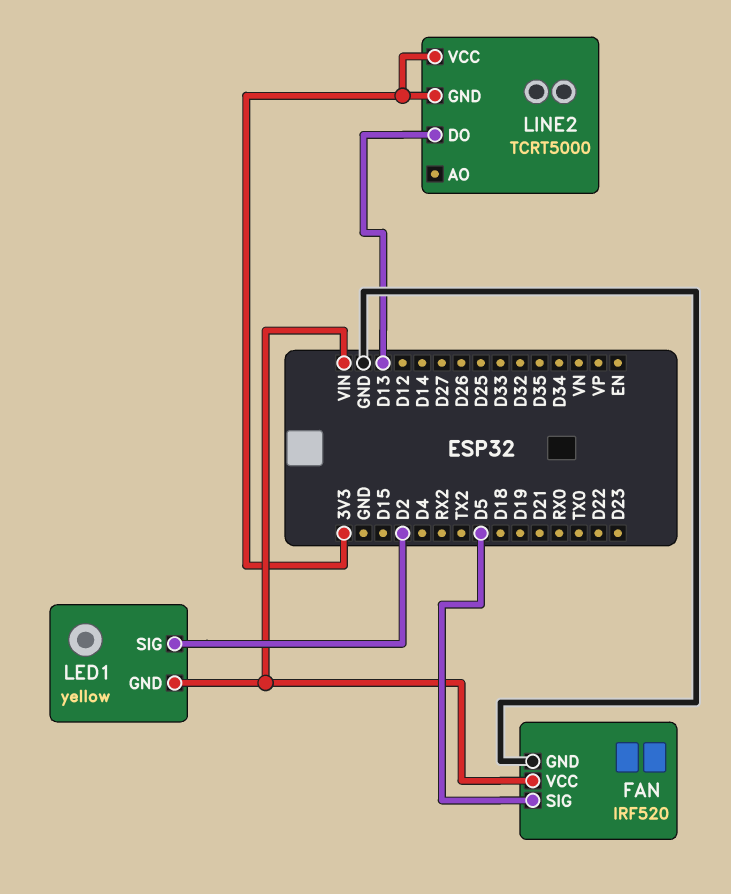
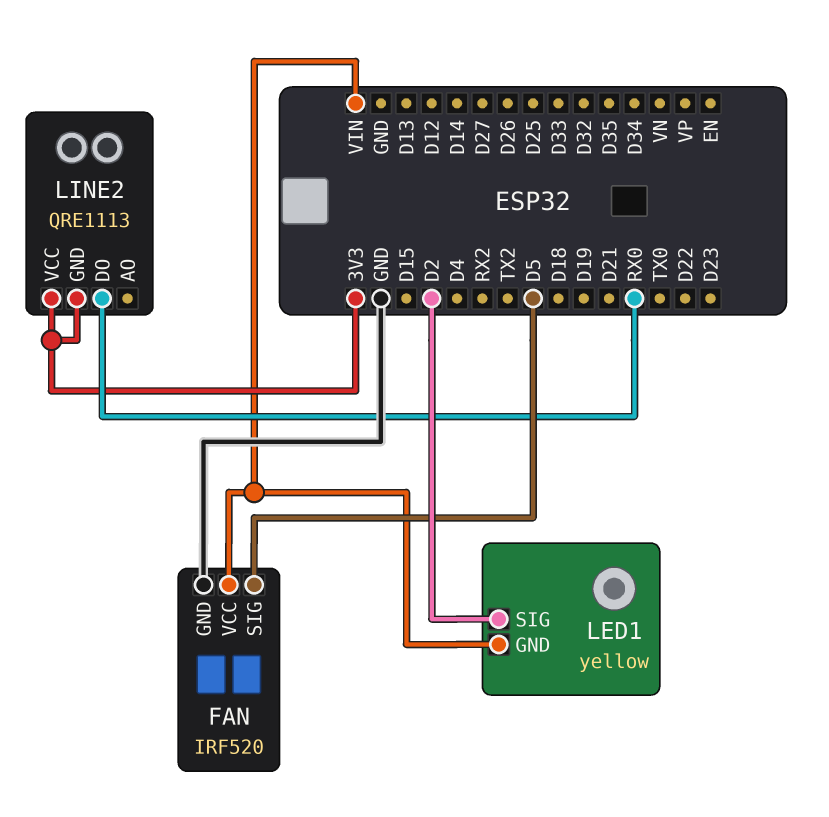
LINE2: TCRT5000 -> QRE1113
LINE2 pin DO: D13 -> RX0

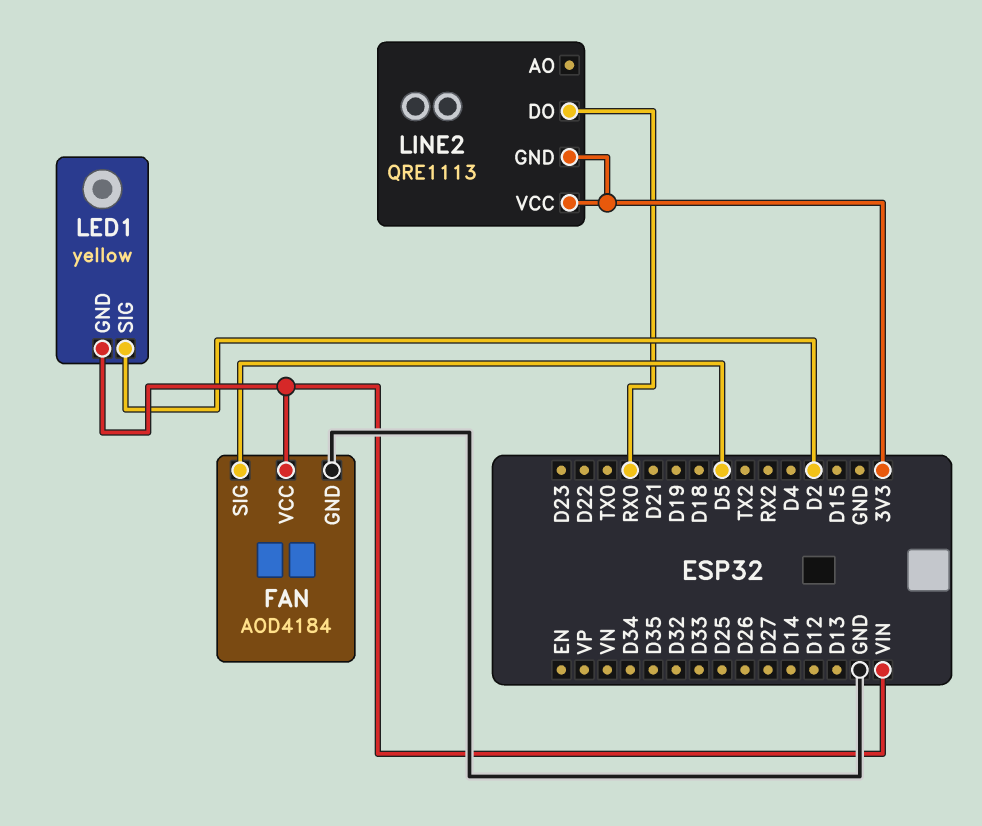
FAN: IRF520 -> AOD4184

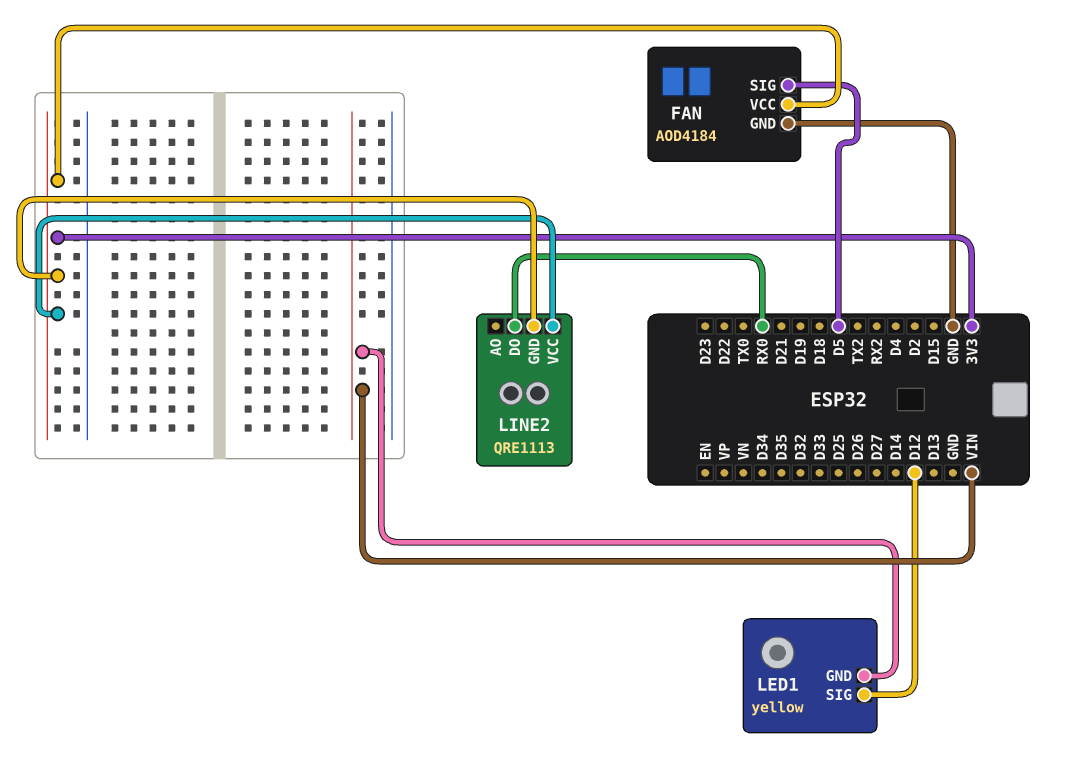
FAN pin VCC: VIN -> 3V3
LED1 pin SIG: D2 -> D12

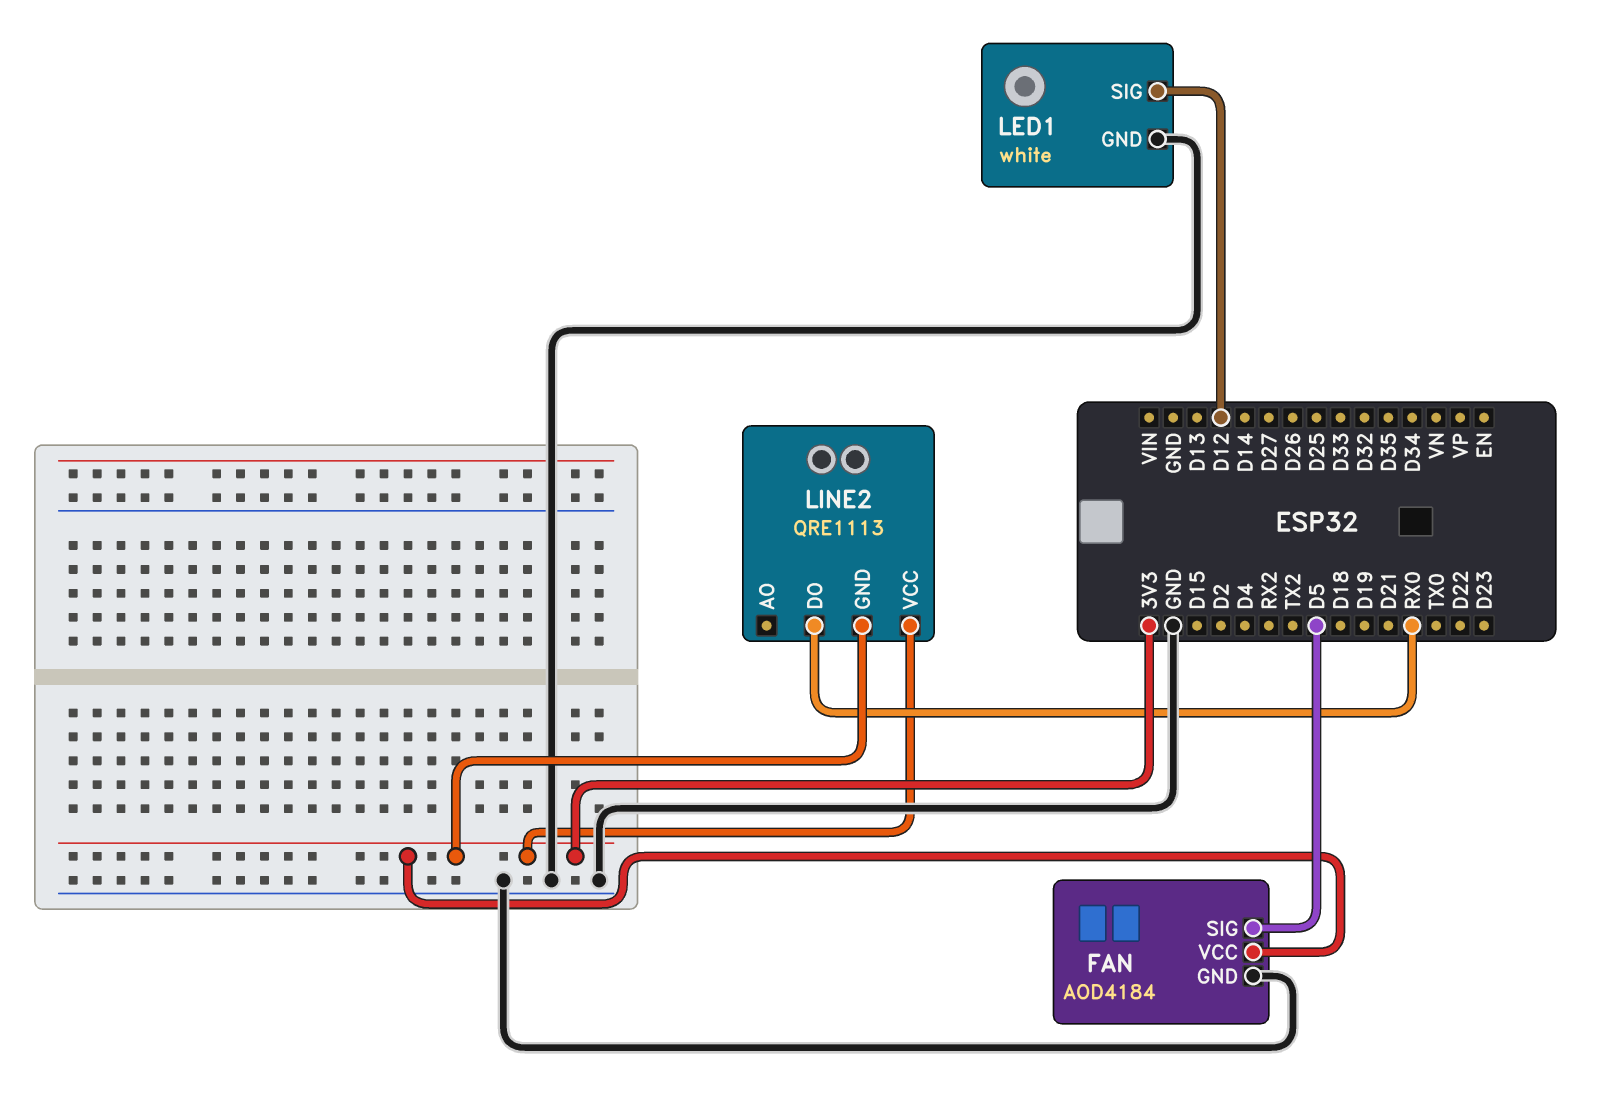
LED1: yellow -> white
LED1 pin GND: VIN -> GND

